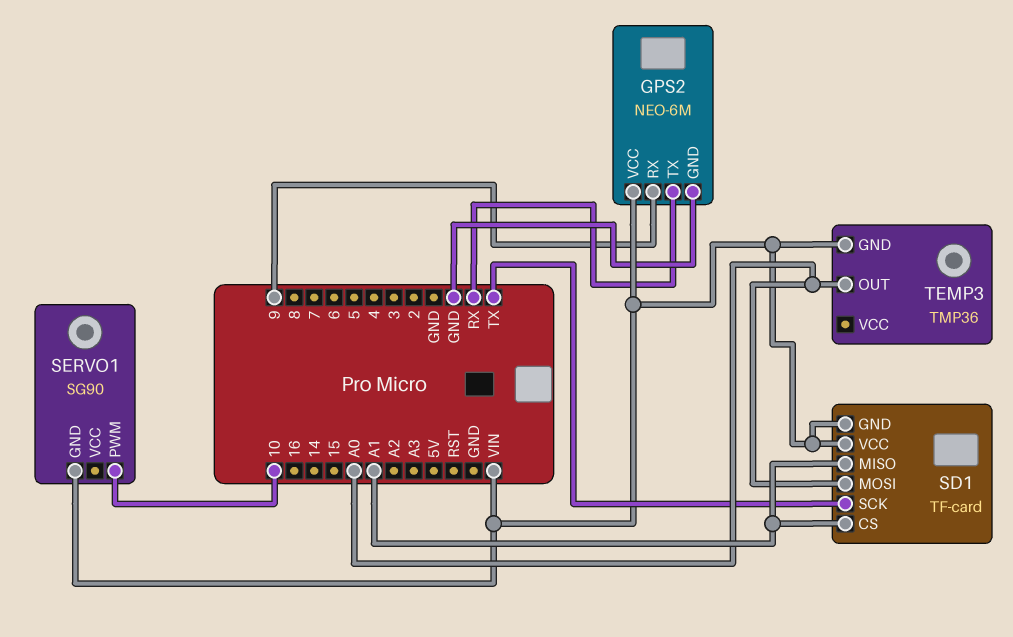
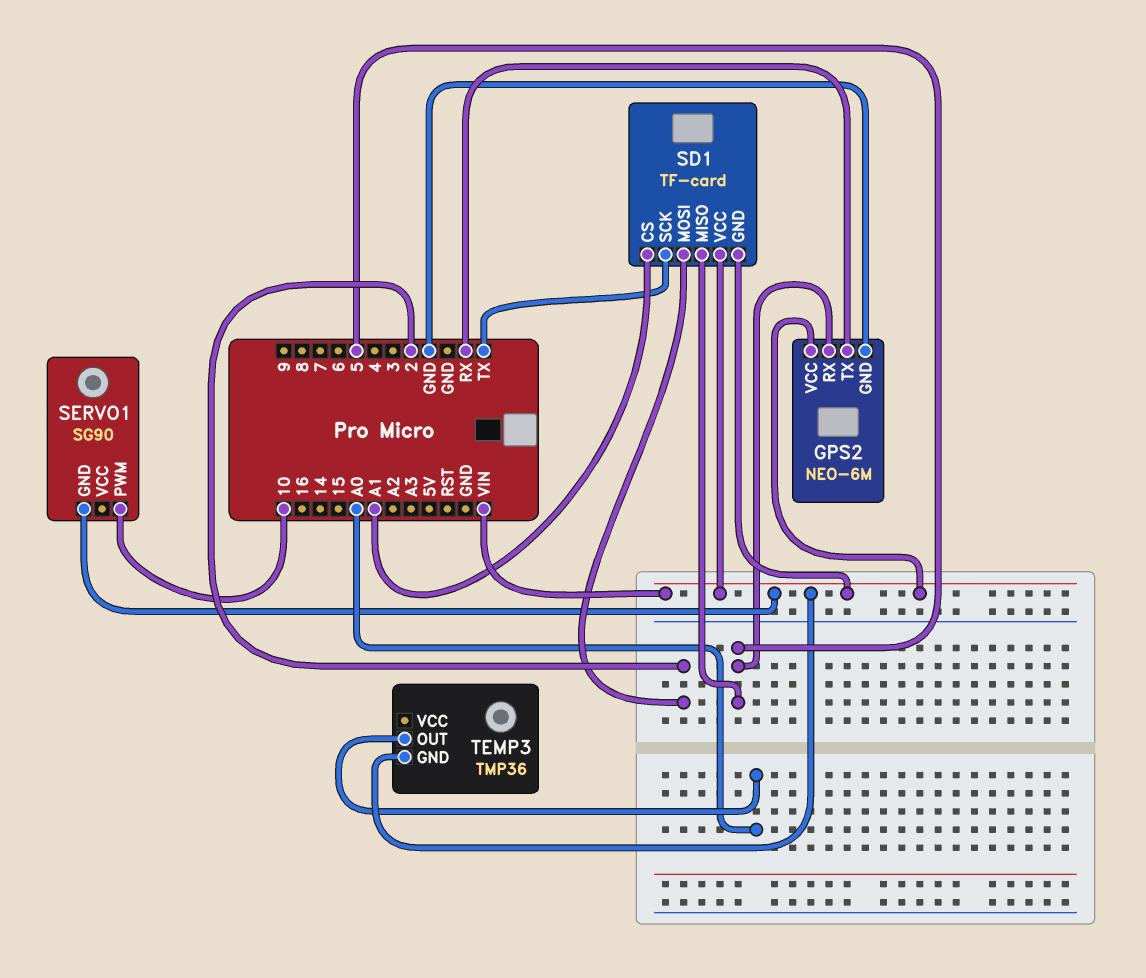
GPS2 pin RX: 9 -> 5
SD1 pin MISO: A1 -> 5
SD1 pin MOSI: A0 -> 2

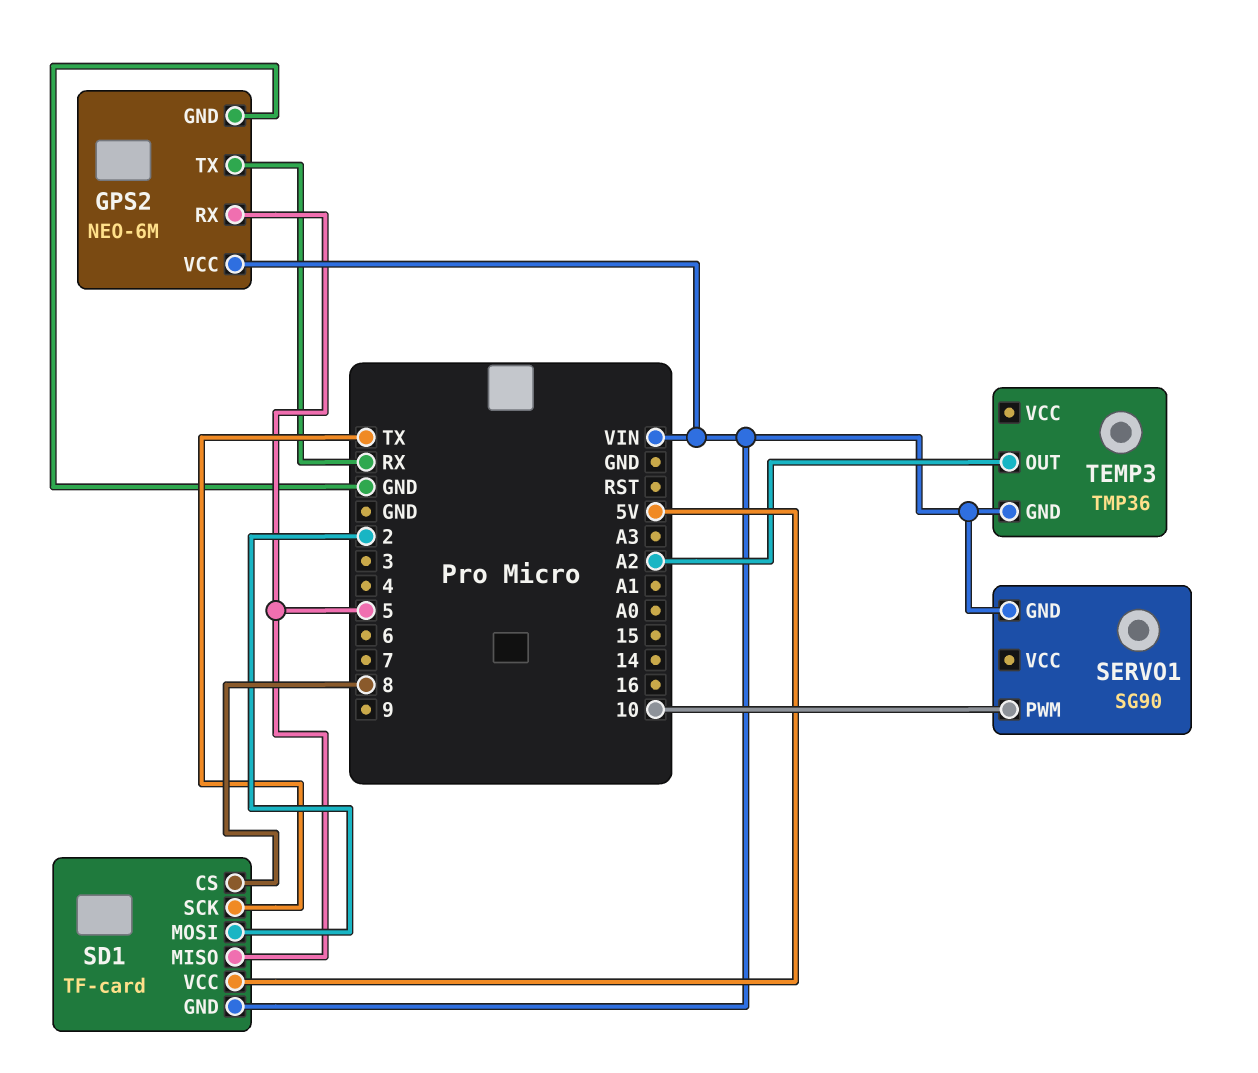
SD1 pin CS: A1 -> 8
SD1 pin VCC: VIN -> 5V
TEMP3 pin OUT: A0 -> A2

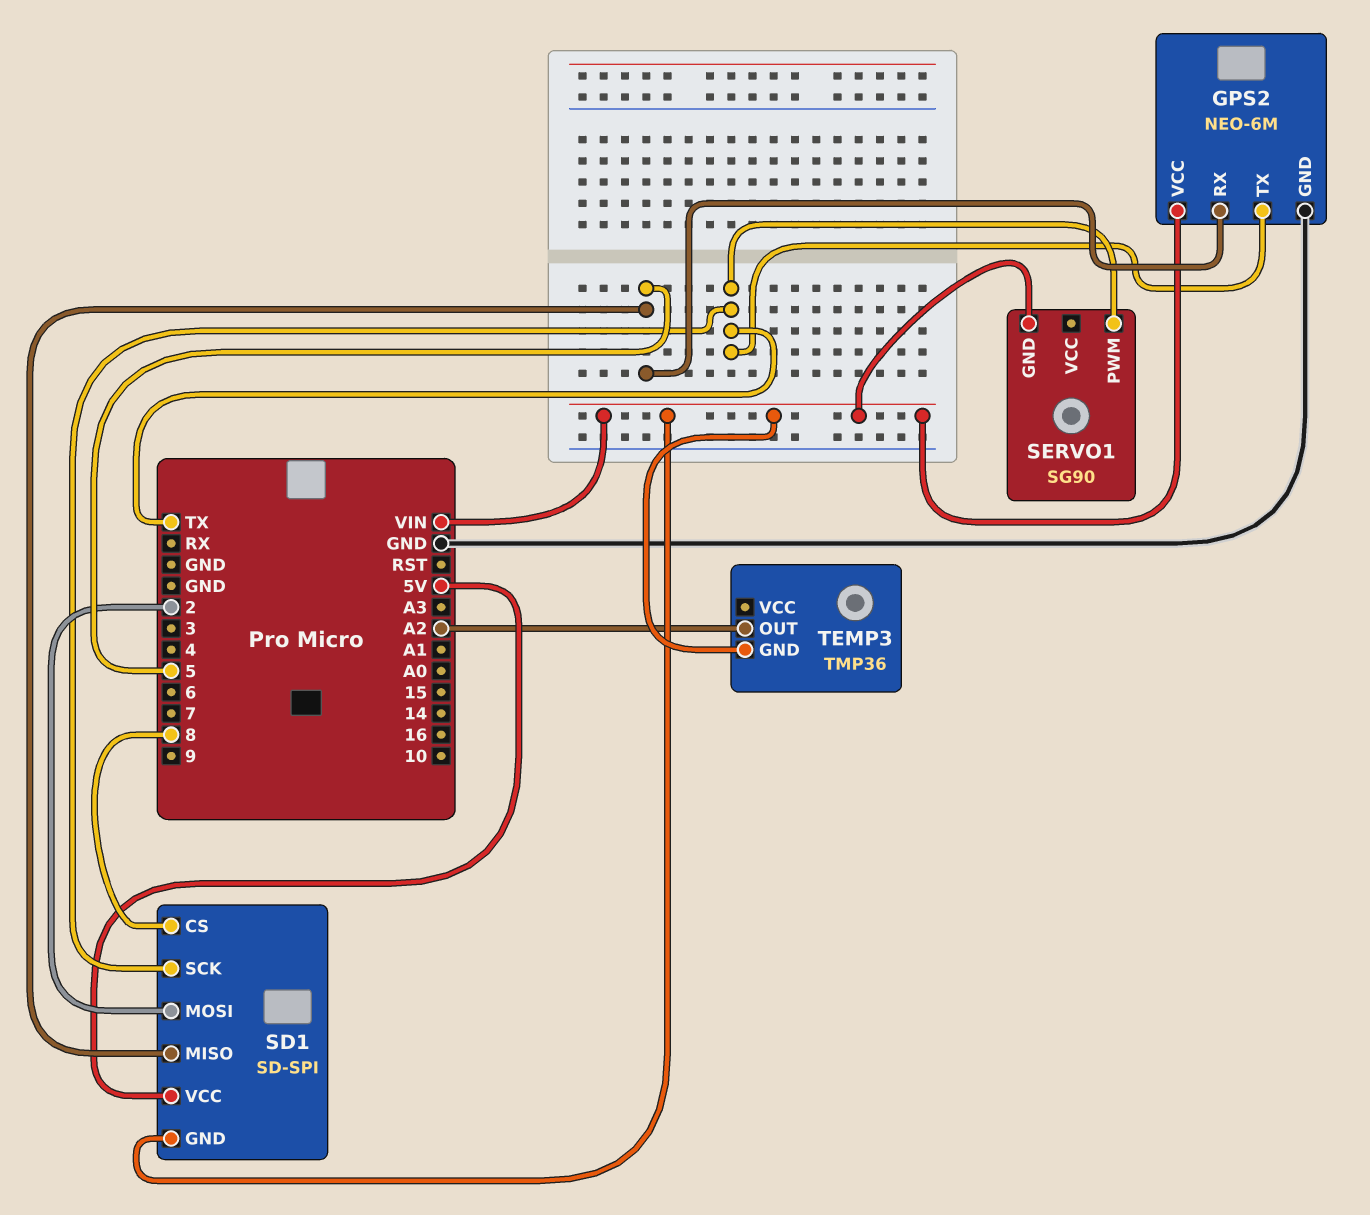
GPS2 pin TX: RX -> TX
SD1: TF-card -> SD-SPI
SERVO1 pin PWM: 10 -> TX

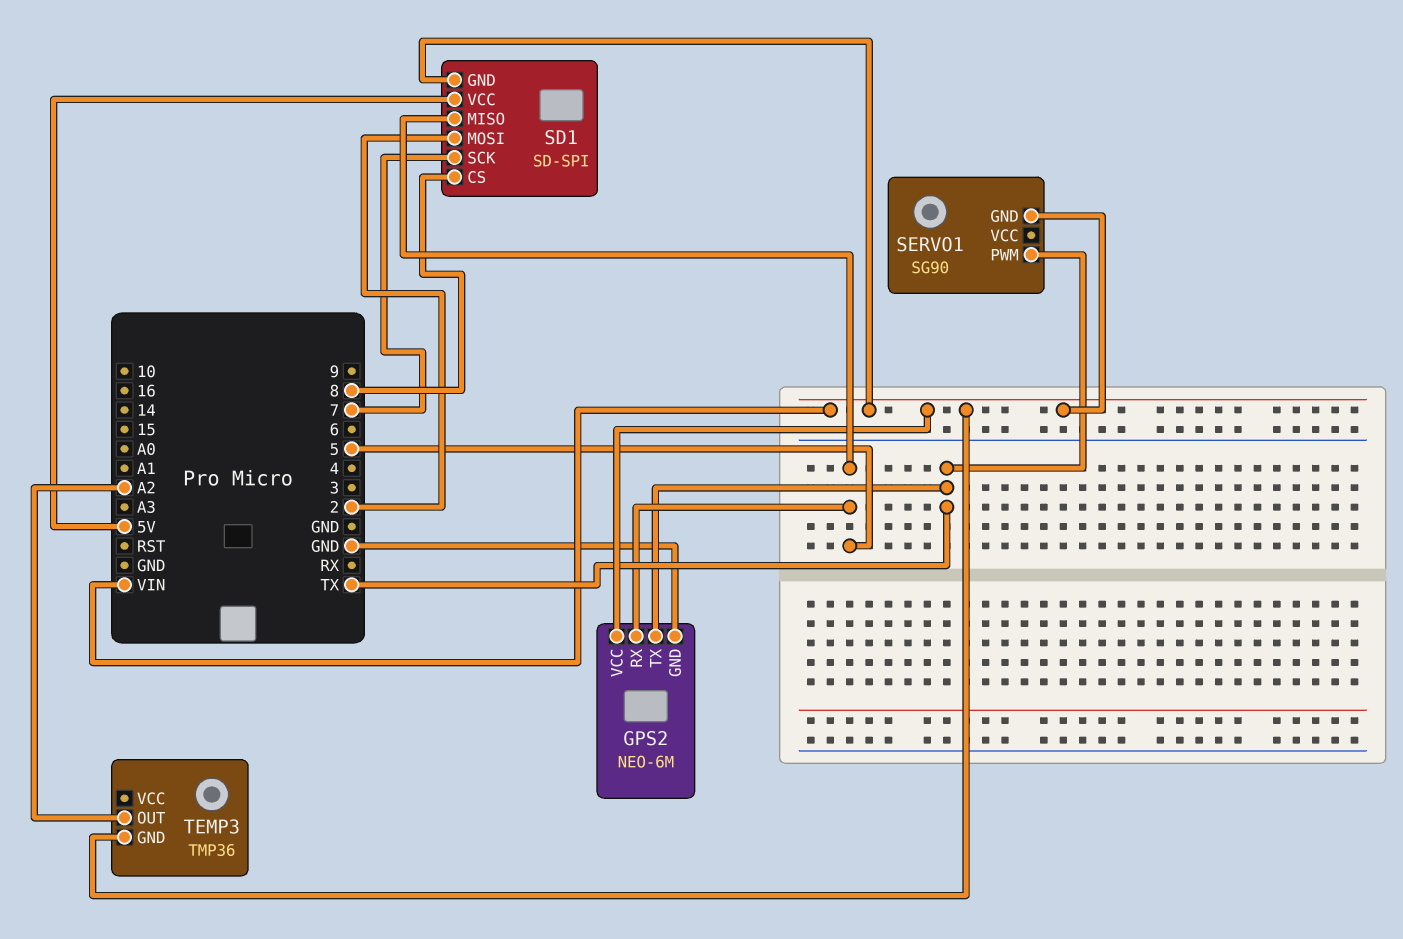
SD1 pin SCK: TX -> 7

